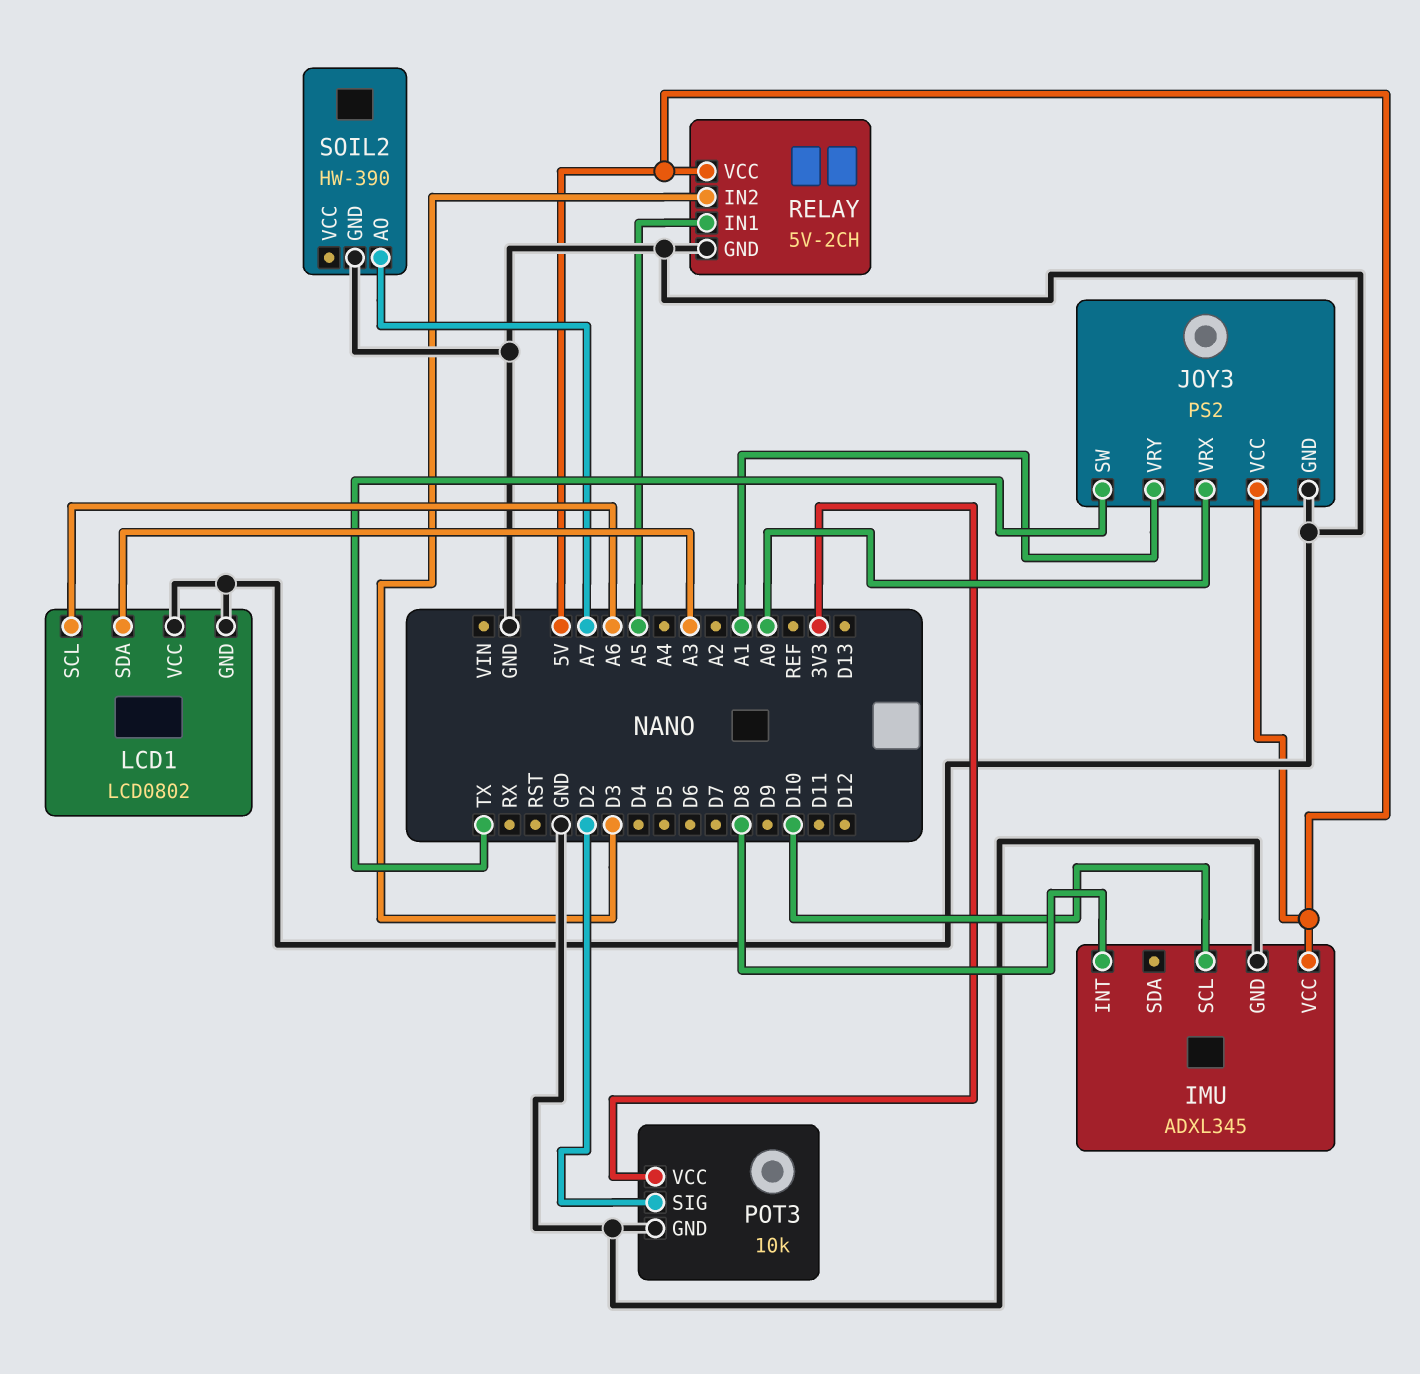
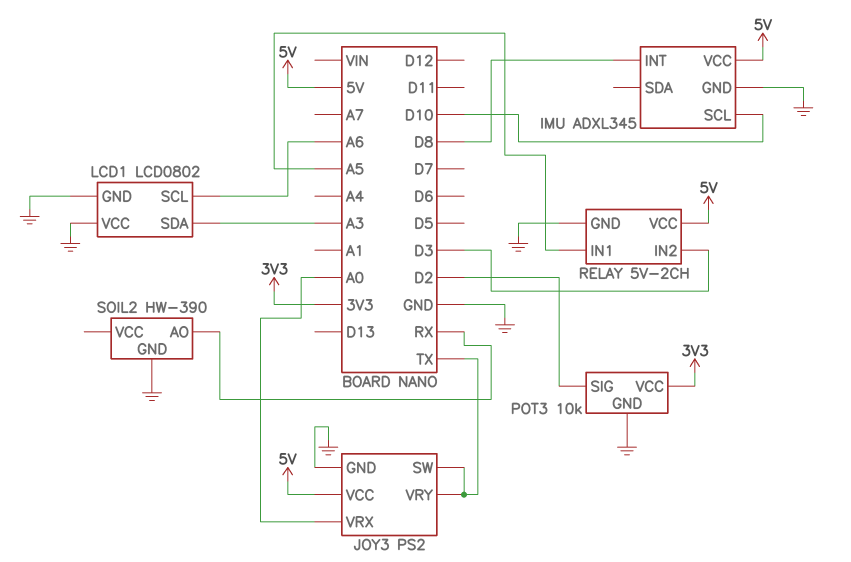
JOY3 pin VRY: A1 -> TX
SOIL2 pin AO: A7 -> RX

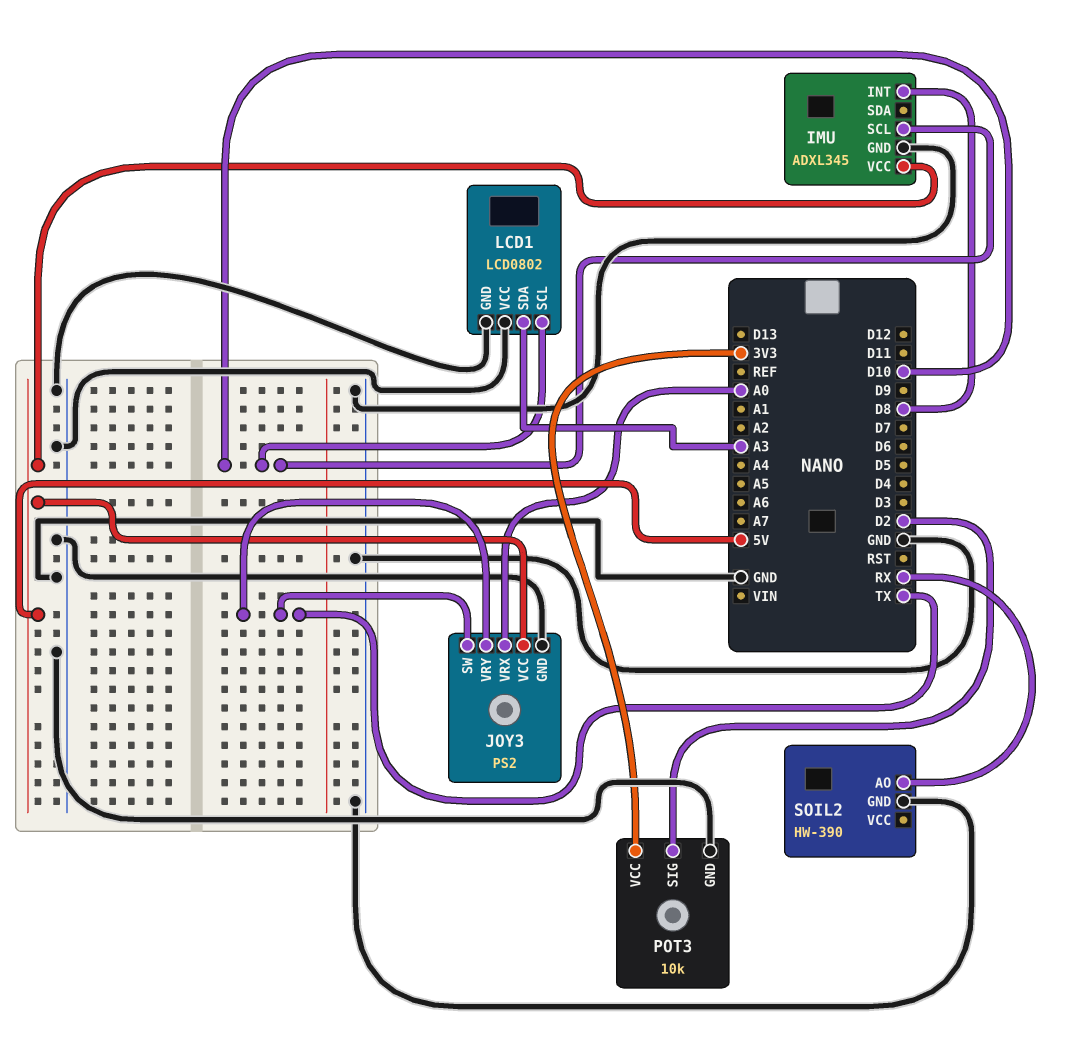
LCD1 pin SCL: A6 -> D10
RELAY: 5V-2CH -> none
RELAY pin GND: GND -> none
RELAY pin IN1: A5 -> none
RELAY pin IN2: D3 -> none
RELAY pin VCC: 5V -> none

